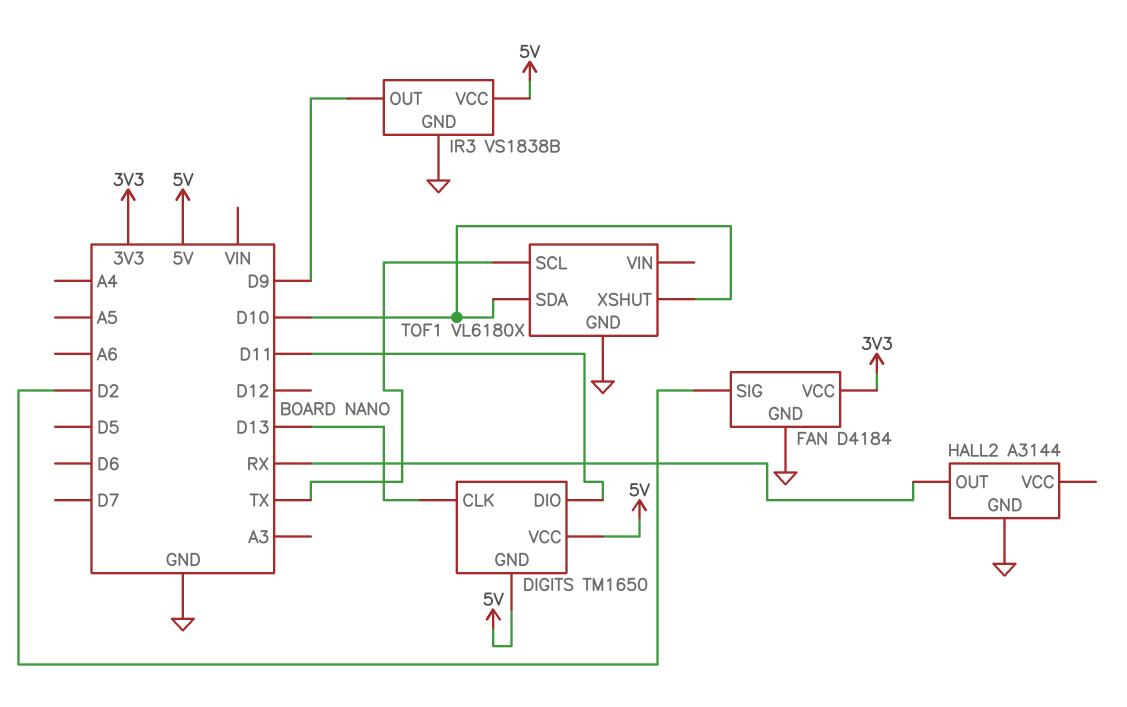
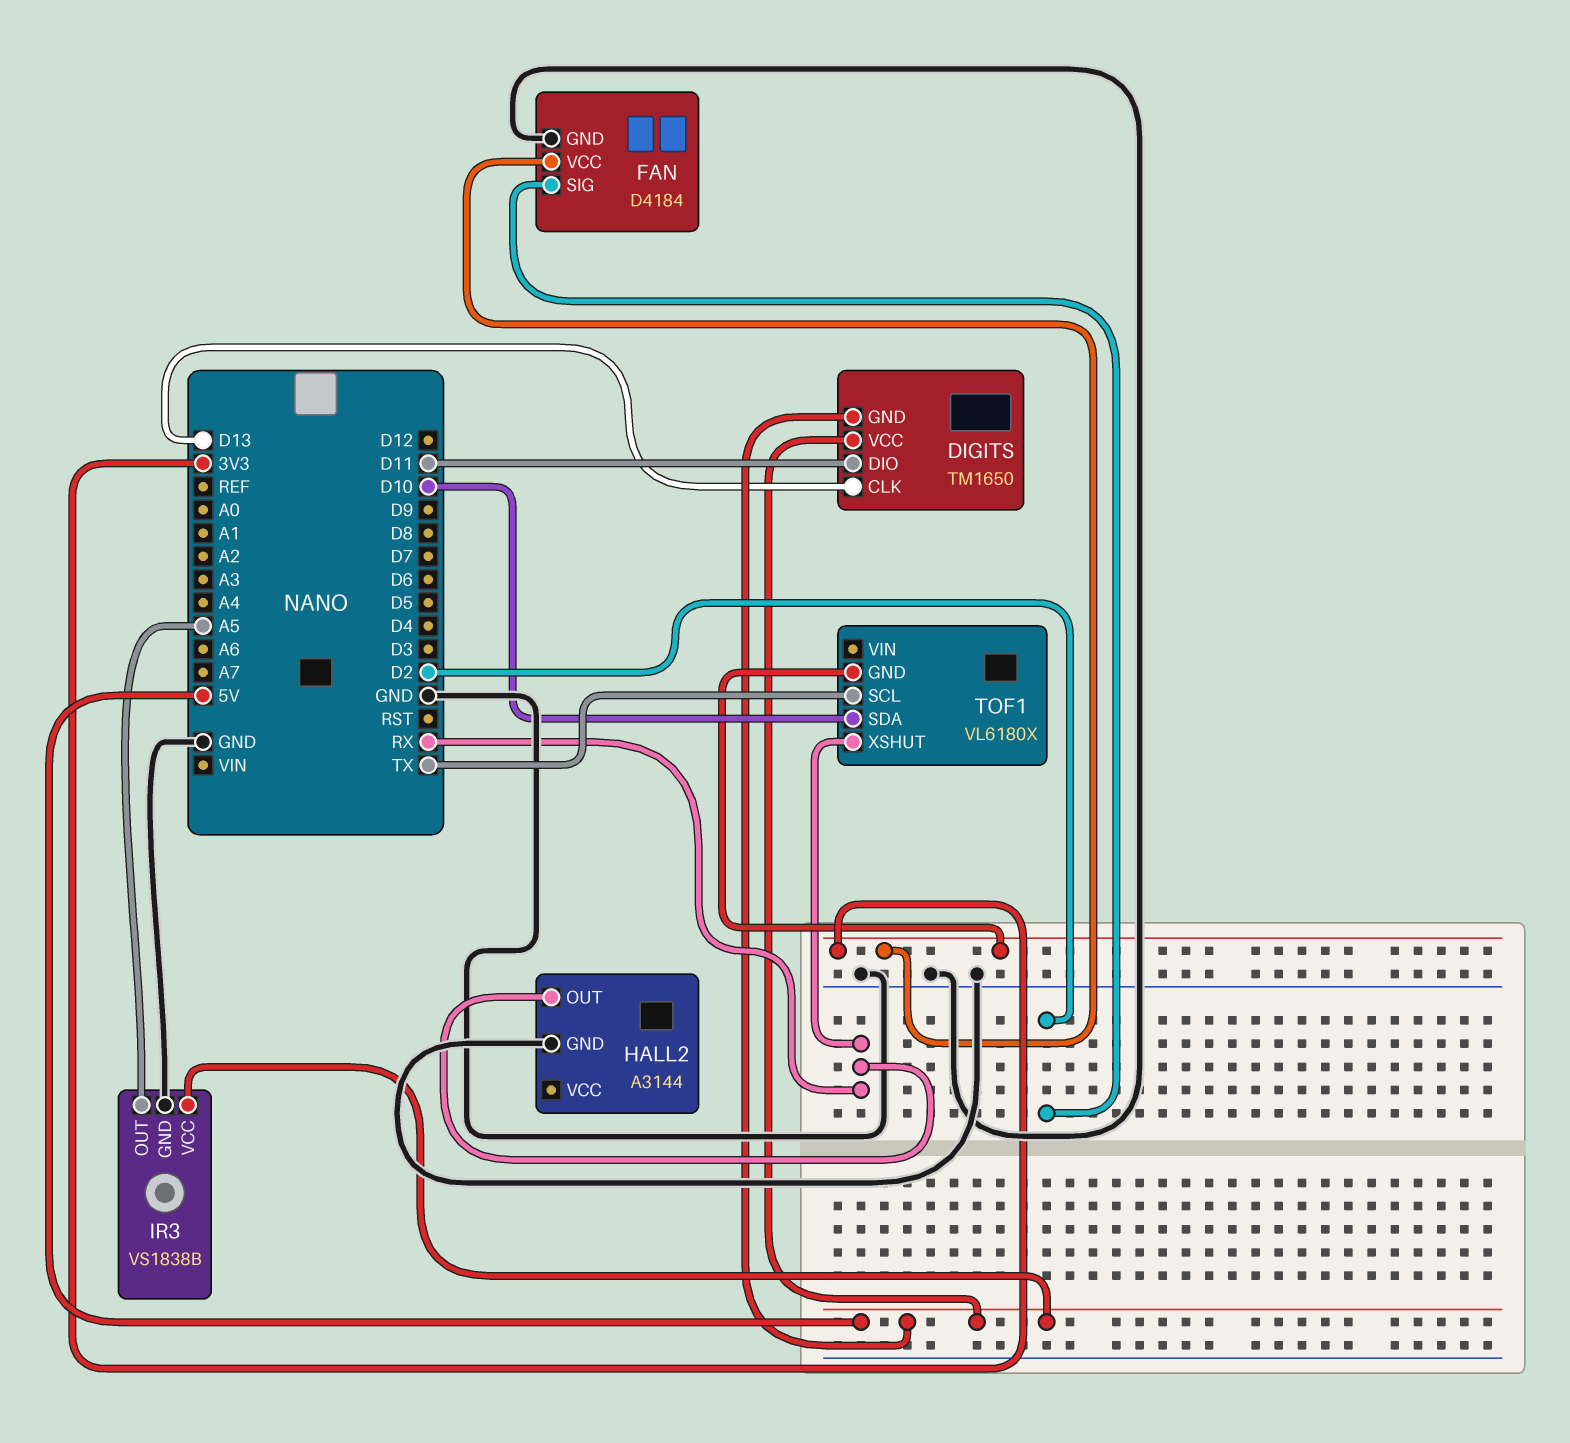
IR3 pin OUT: D9 -> A5
TOF1 pin GND: GND -> 3V3
TOF1 pin XSHUT: D10 -> RX

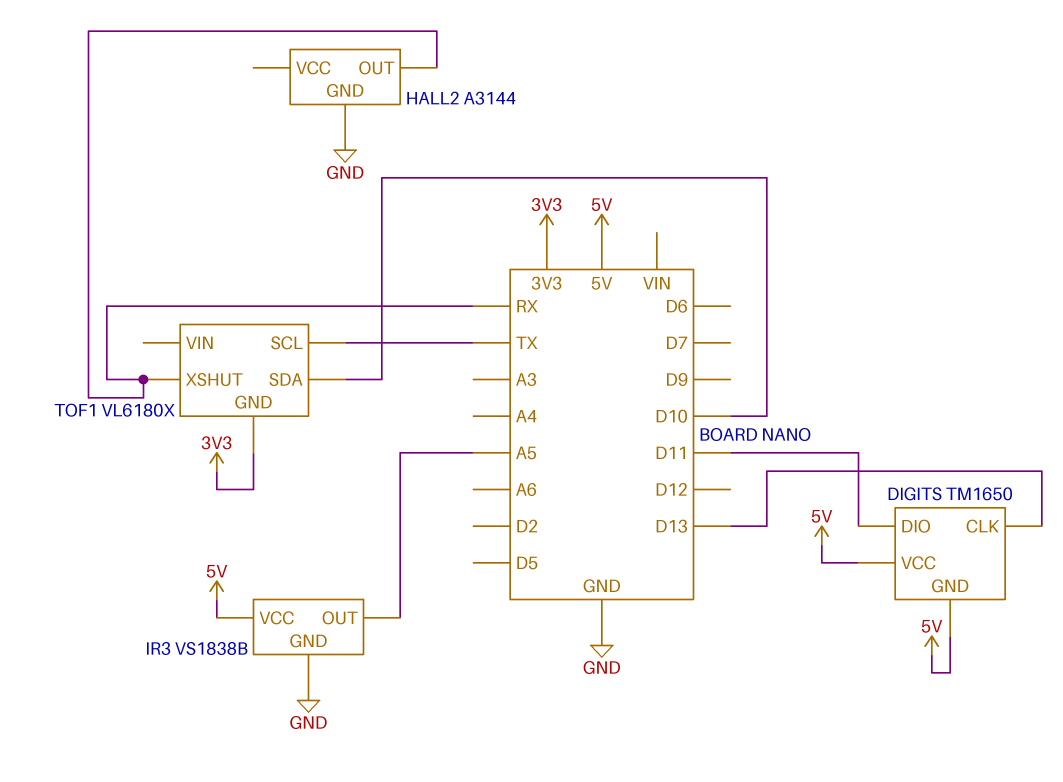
FAN: D4184 -> none
FAN pin GND: GND -> none
FAN pin SIG: D2 -> none
FAN pin VCC: 3V3 -> none

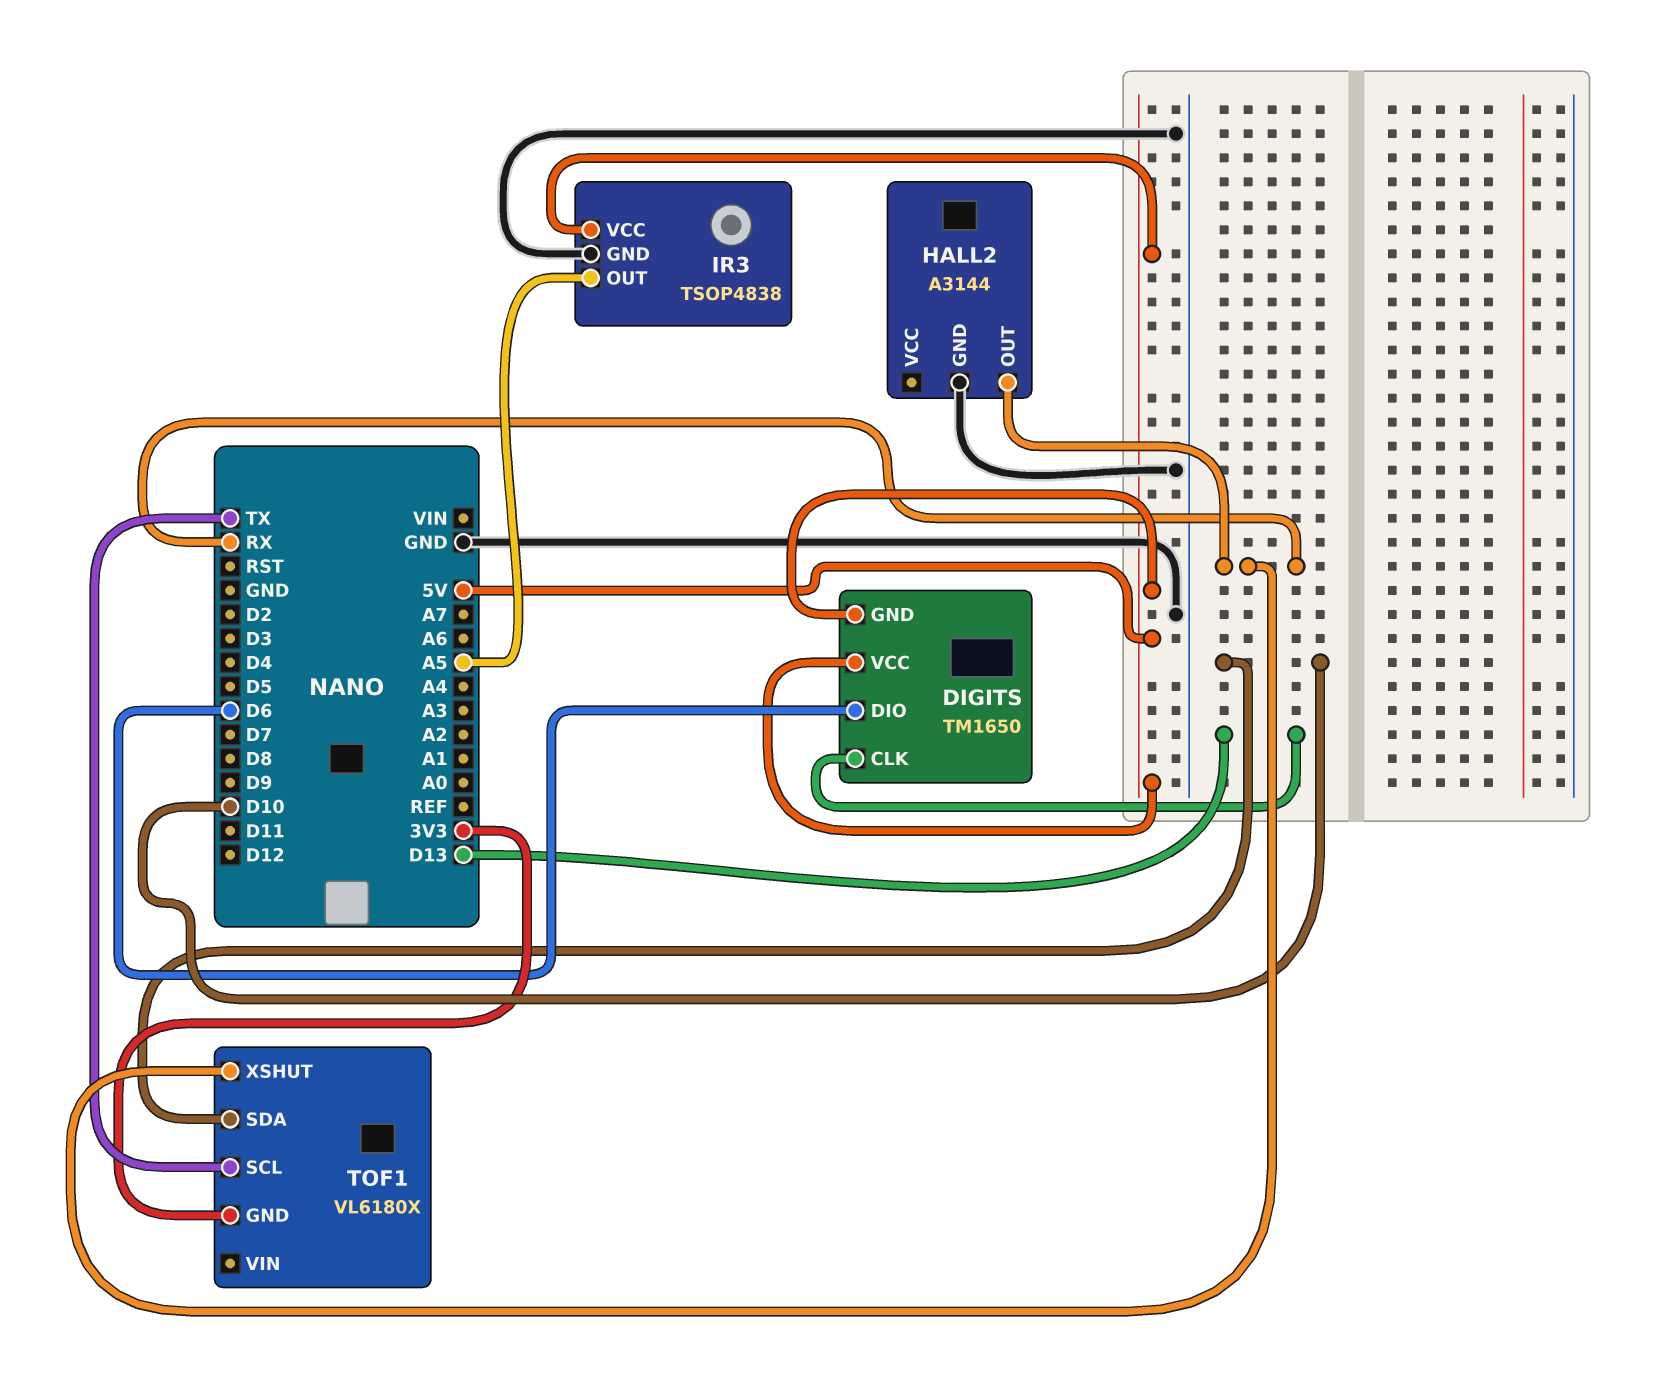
DIGITS pin DIO: D11 -> D6
IR3: VS1838B -> TSOP4838

